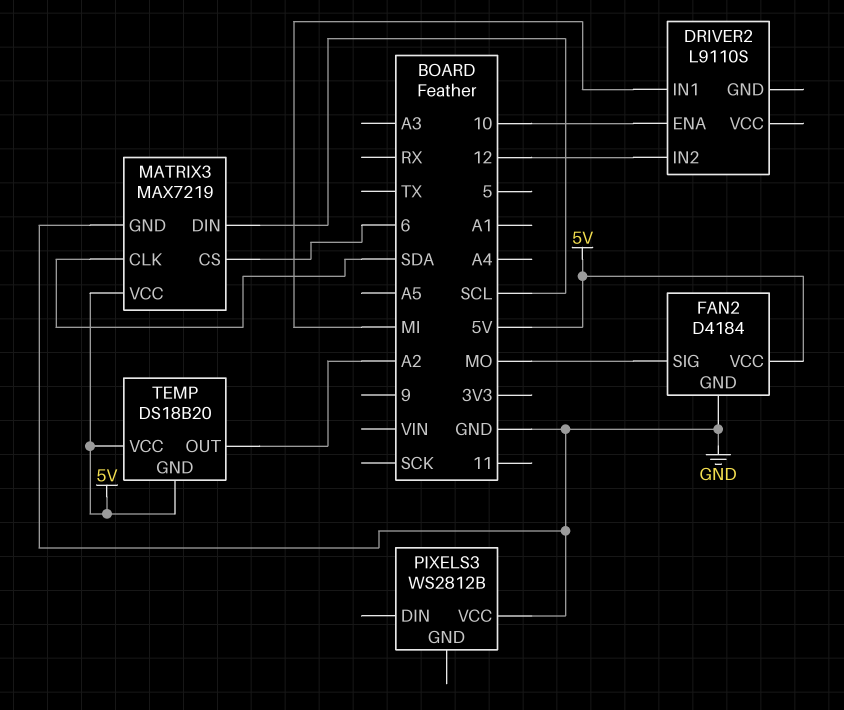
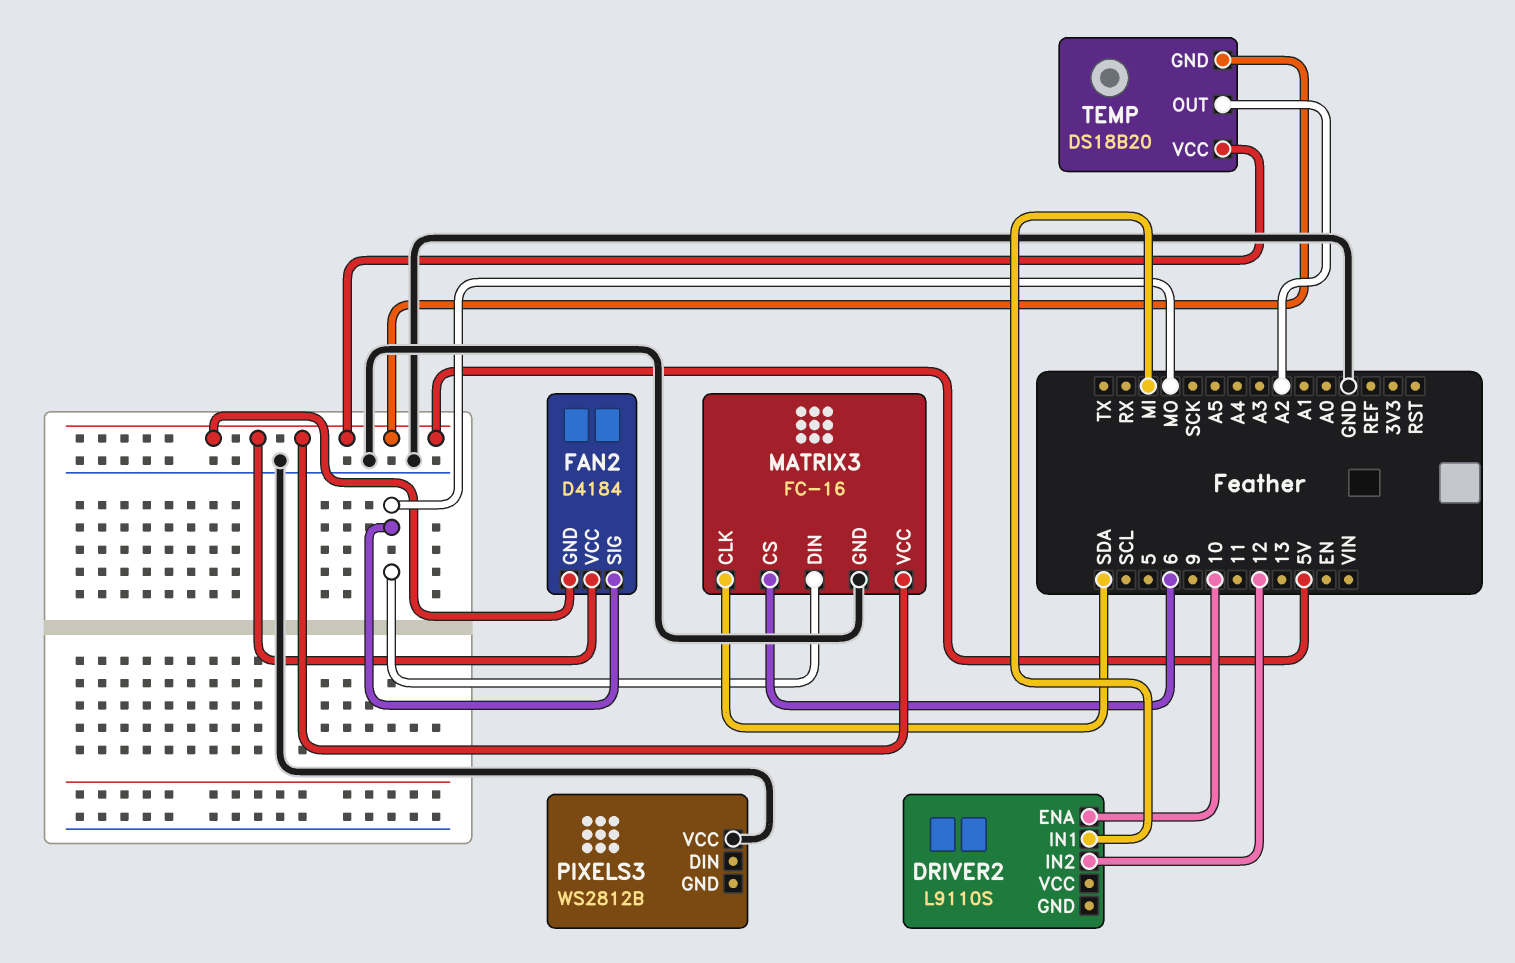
FAN2 pin GND: GND -> 5V
MATRIX3: MAX7219 -> FC-16
MATRIX3 pin DIN: SCL -> MO

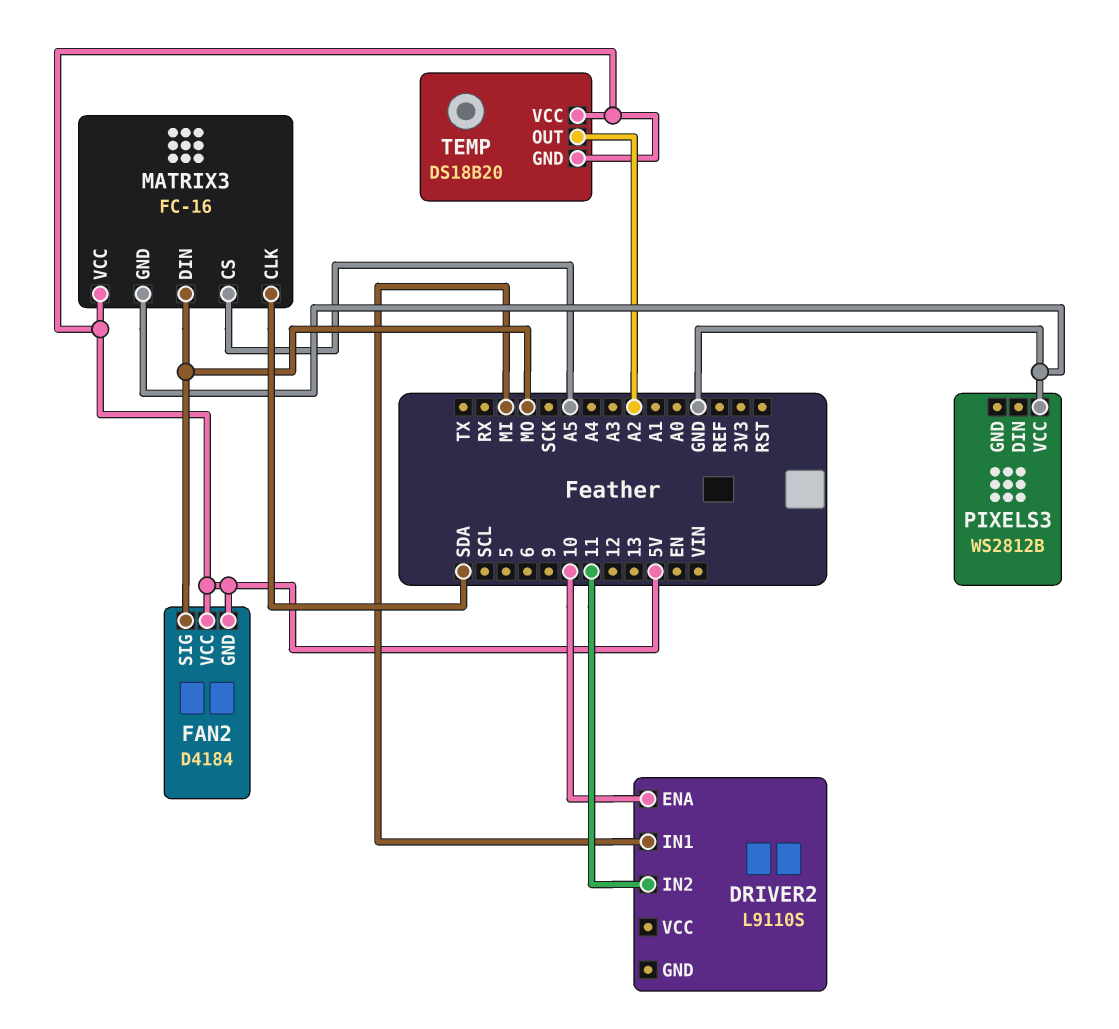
DRIVER2 pin IN2: 12 -> 11
MATRIX3 pin CS: 6 -> A5

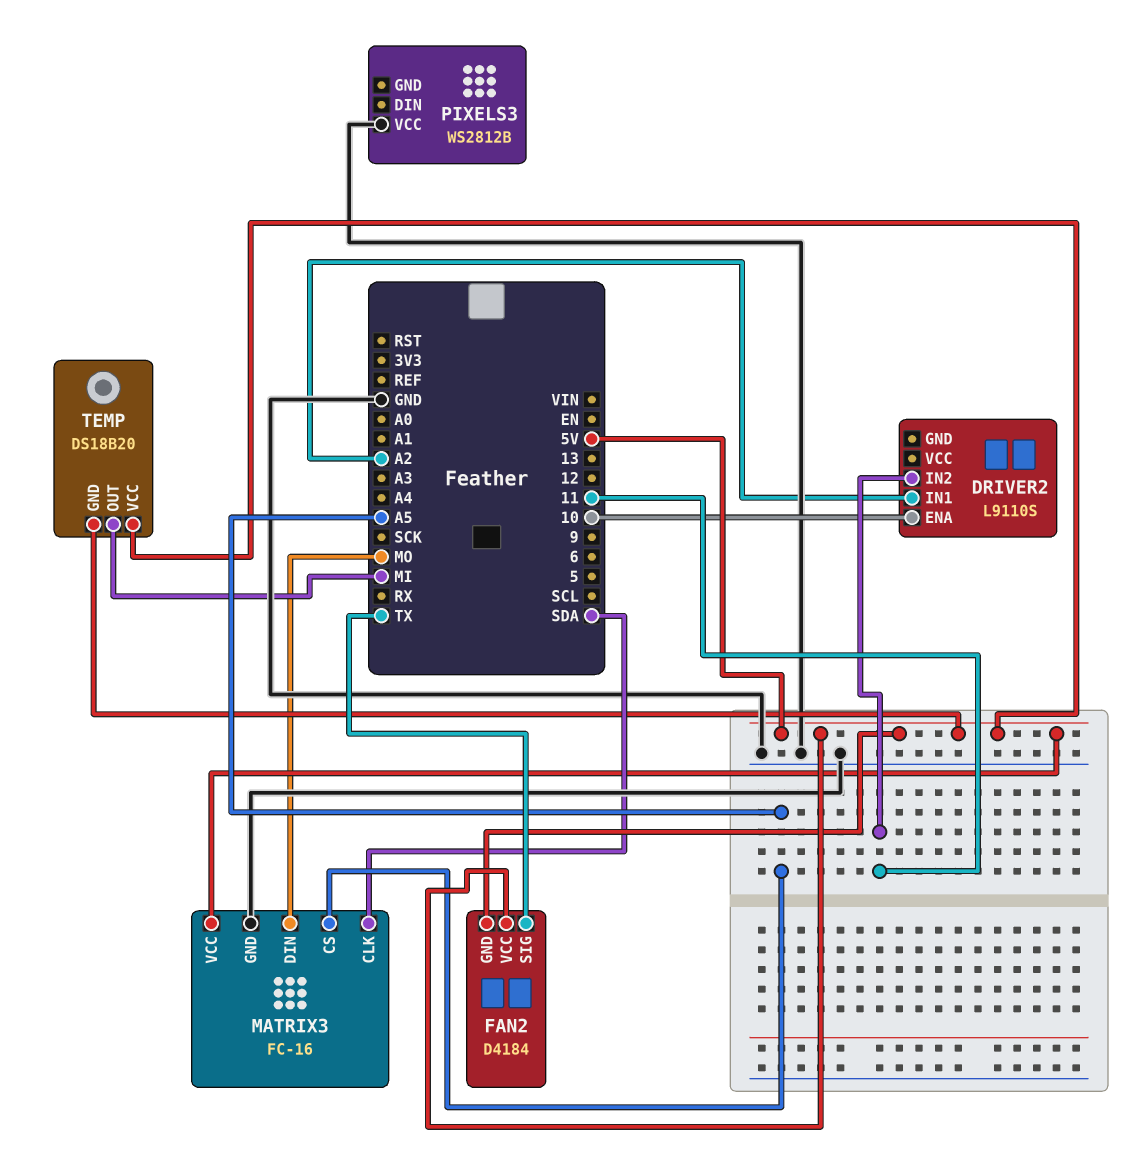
DRIVER2 pin IN1: MI -> A2
FAN2 pin SIG: MO -> TX
TEMP pin OUT: A2 -> MI

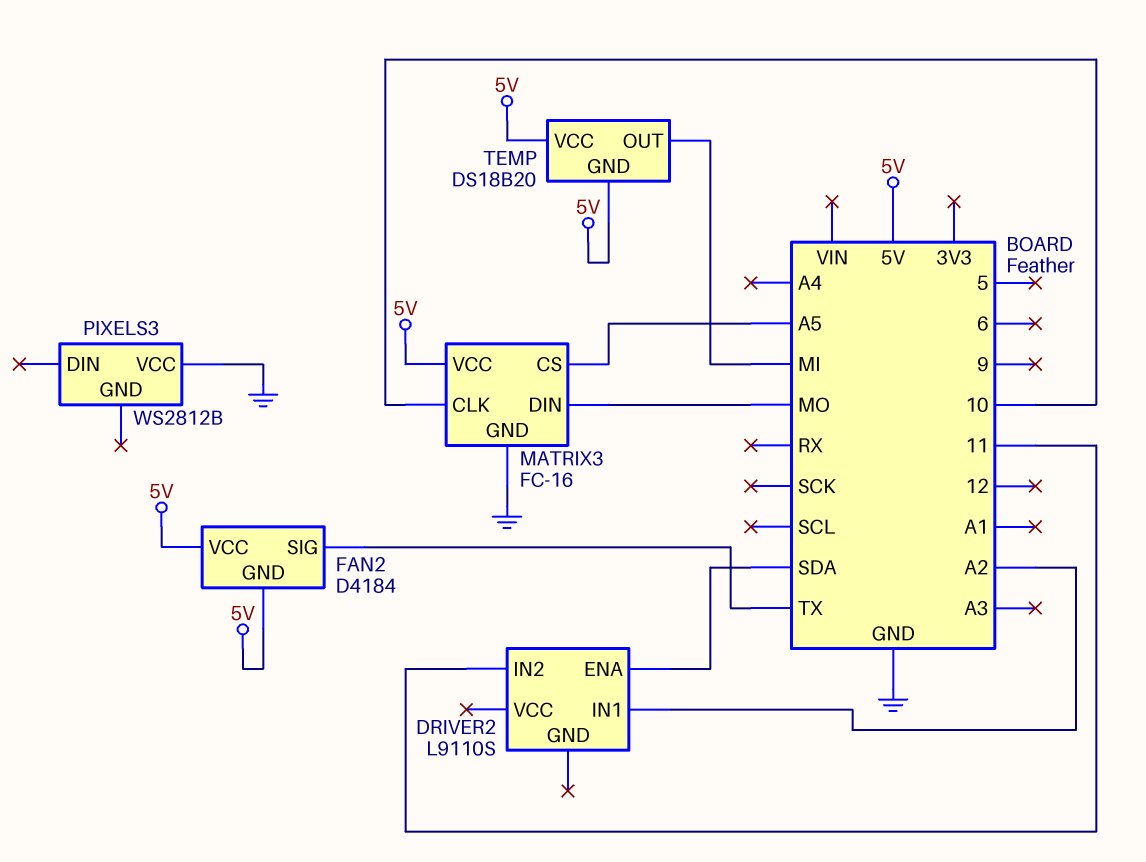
DRIVER2 pin ENA: 10 -> SDA
MATRIX3 pin CLK: SDA -> 10

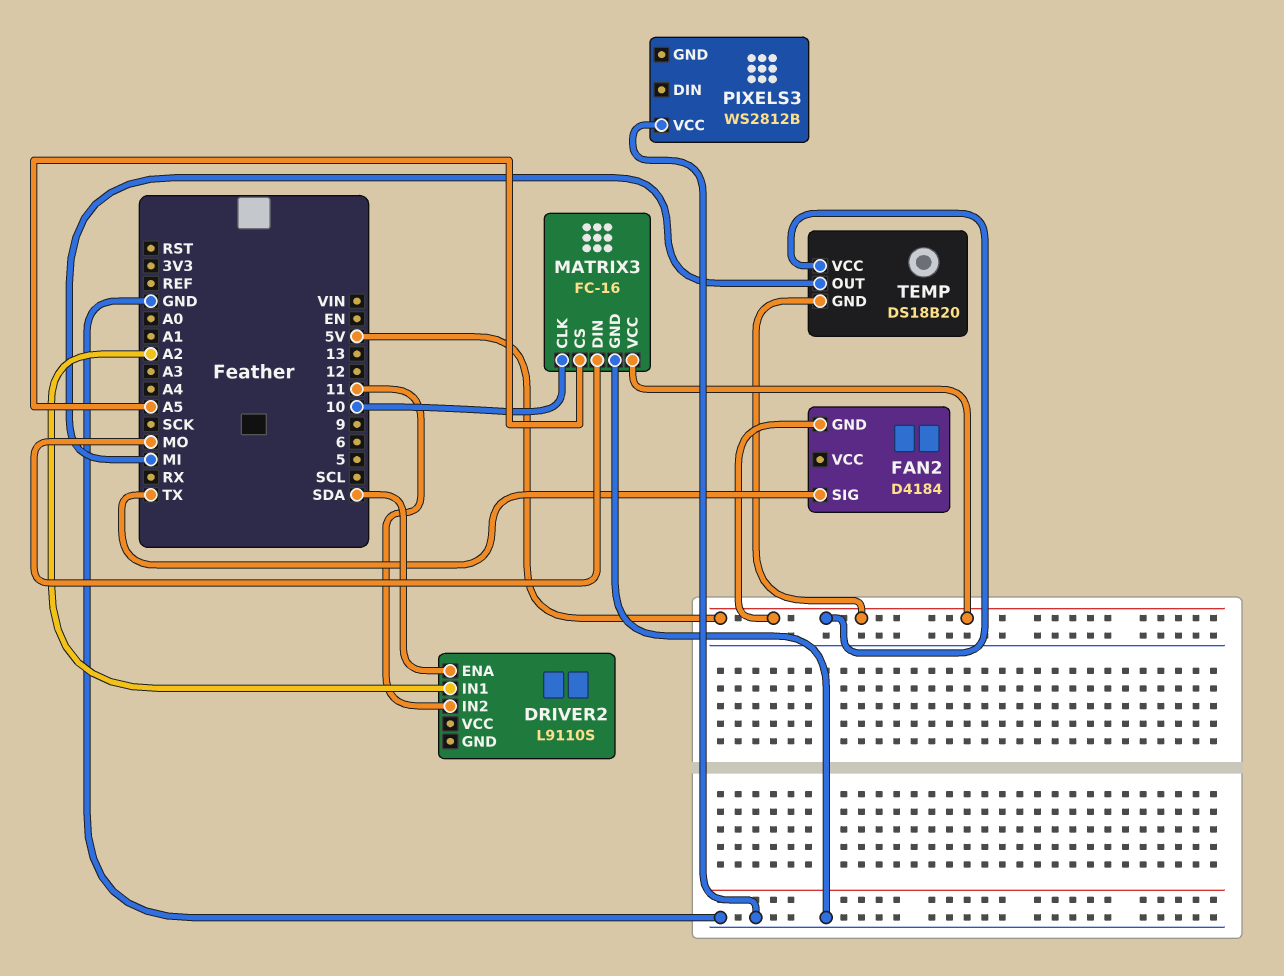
FAN2 pin VCC: 5V -> none

